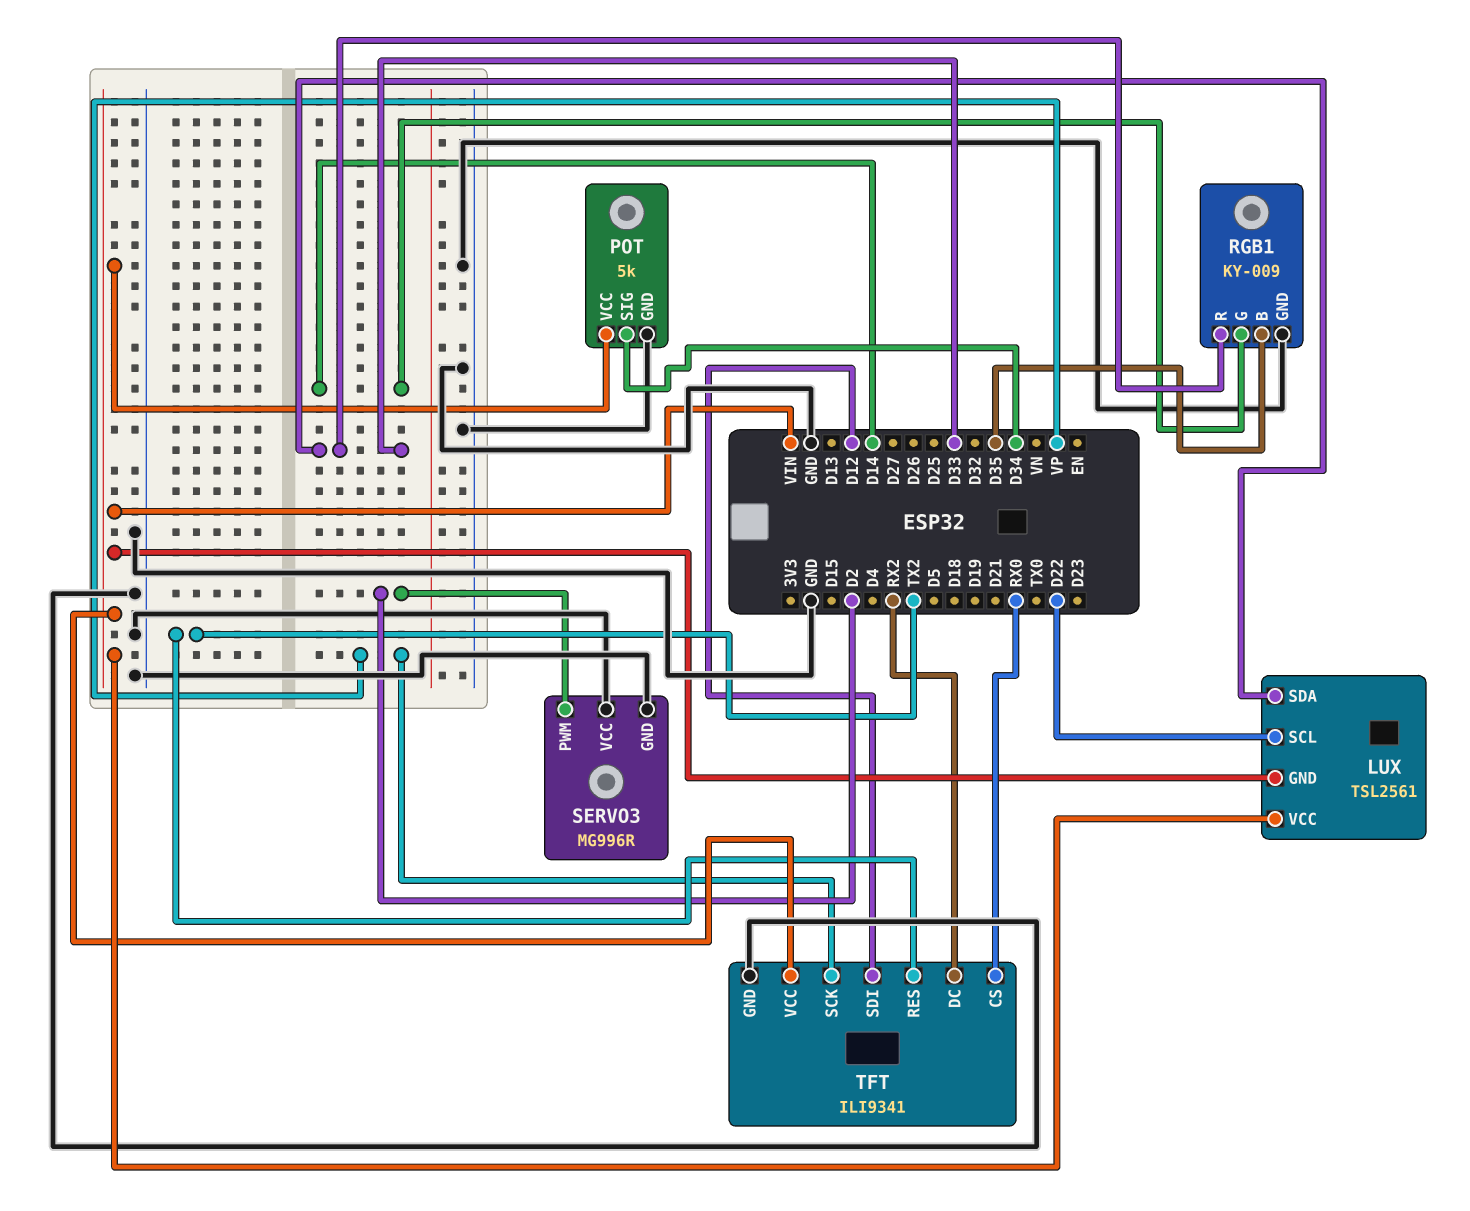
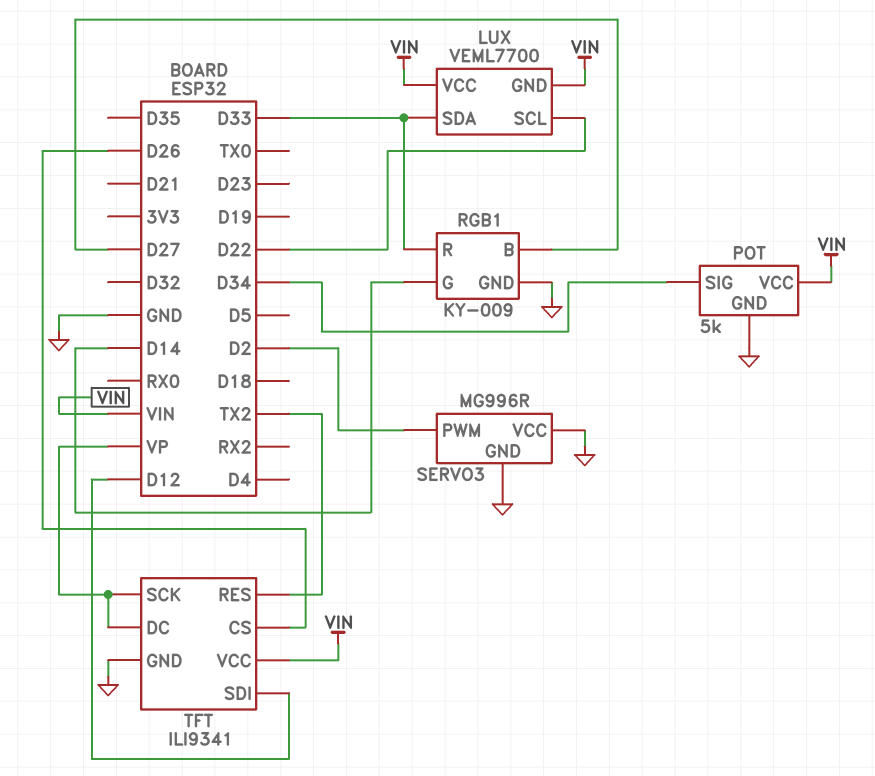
LUX: TSL2561 -> VEML7700
RGB1 pin B: D35 -> D27
TFT pin CS: RX0 -> D26
TFT pin DC: RX2 -> VP

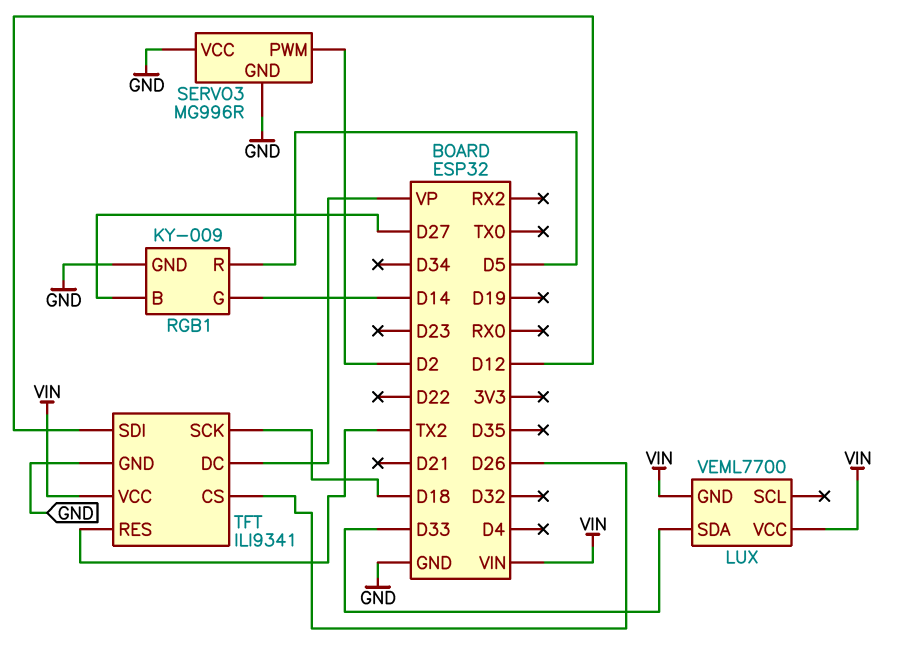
LUX pin SCL: D22 -> none
POT: 5k -> none
POT pin GND: GND -> none
POT pin SIG: D34 -> none
POT pin VCC: VIN -> none
RGB1 pin R: D33 -> D5
TFT pin SCK: VP -> D18

